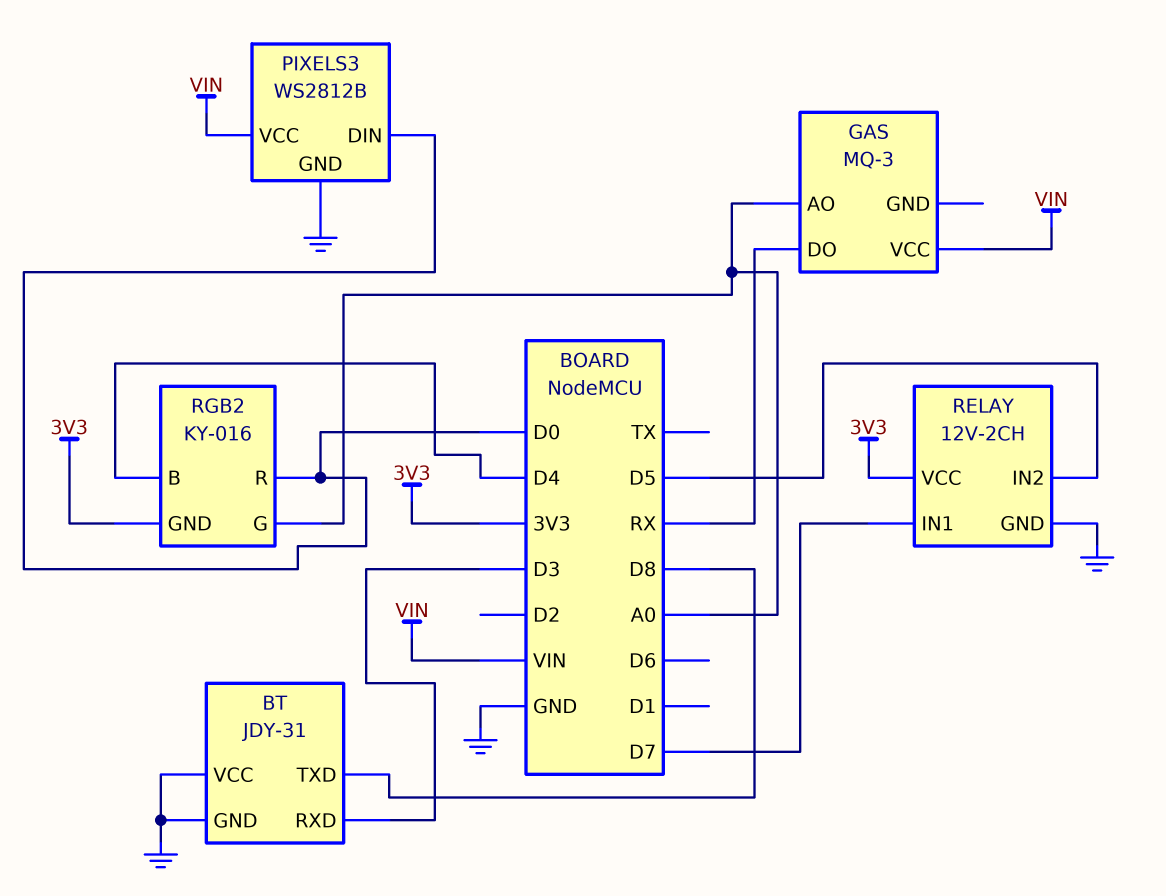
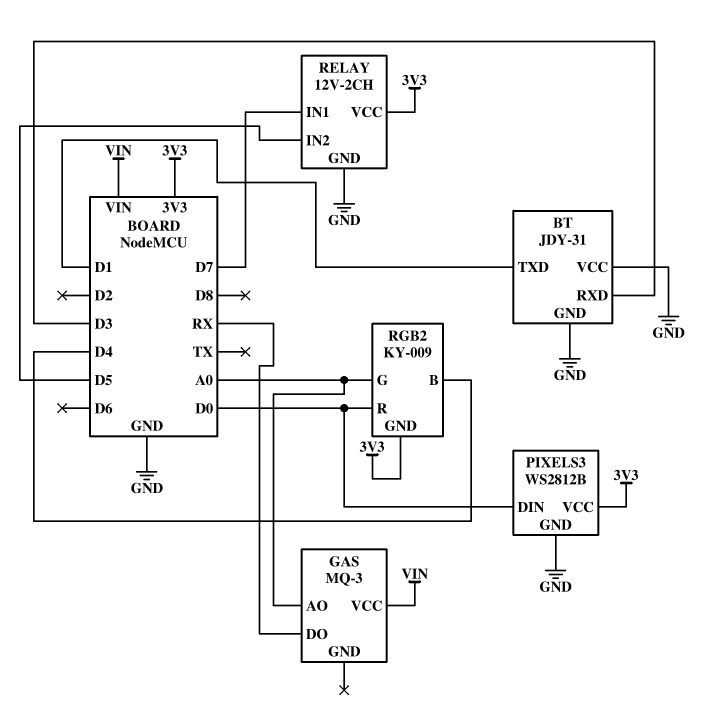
BT pin TXD: D8 -> D1
PIXELS3 pin VCC: VIN -> 3V3
RGB2: KY-016 -> KY-009

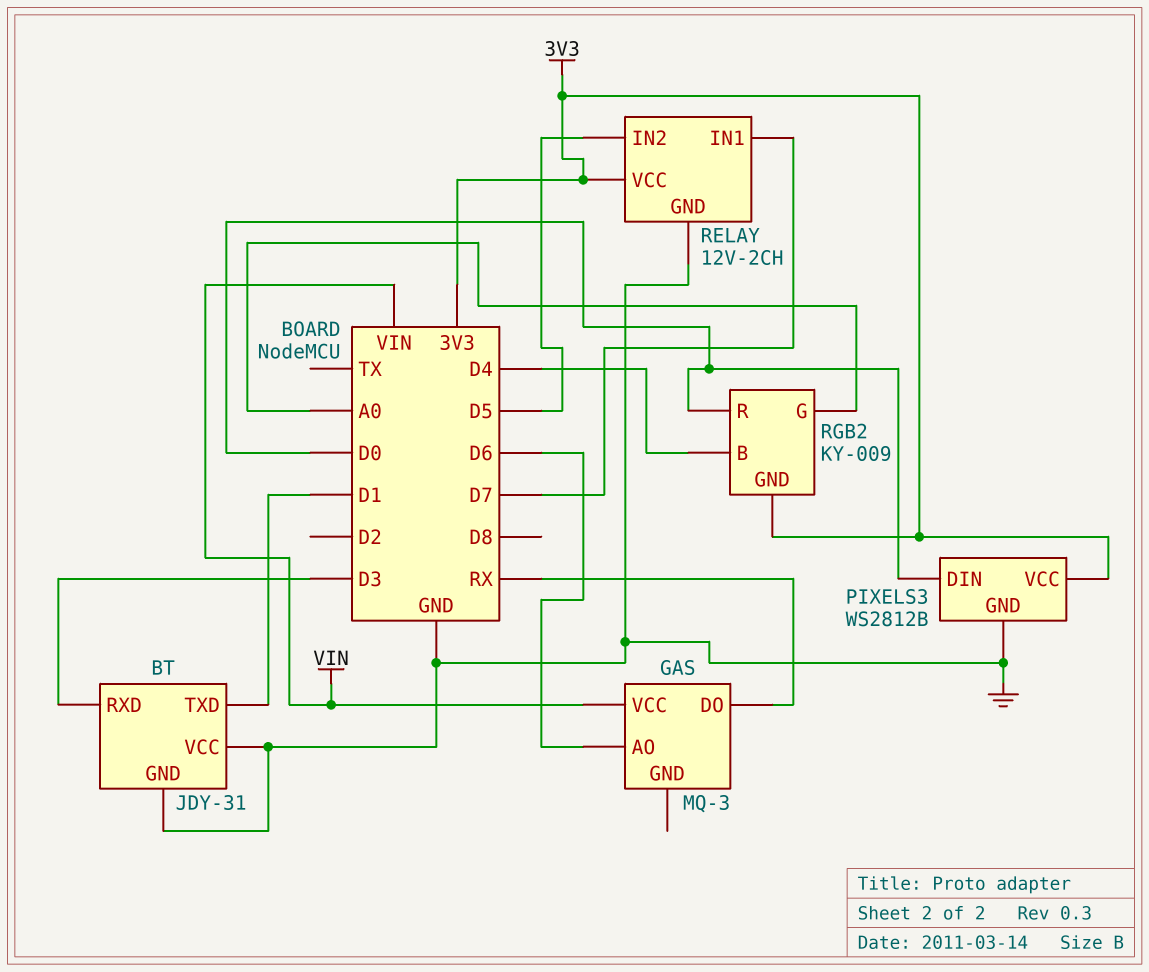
GAS pin AO: A0 -> D6

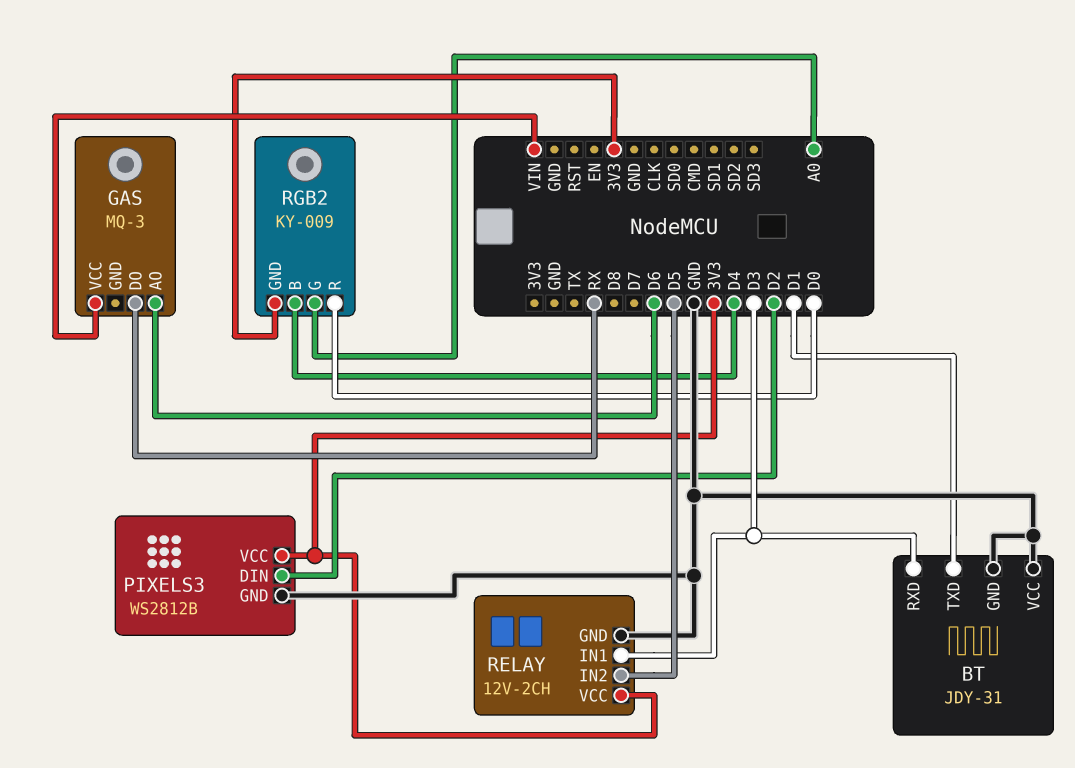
PIXELS3 pin DIN: D0 -> D2
RELAY pin IN1: D7 -> D3

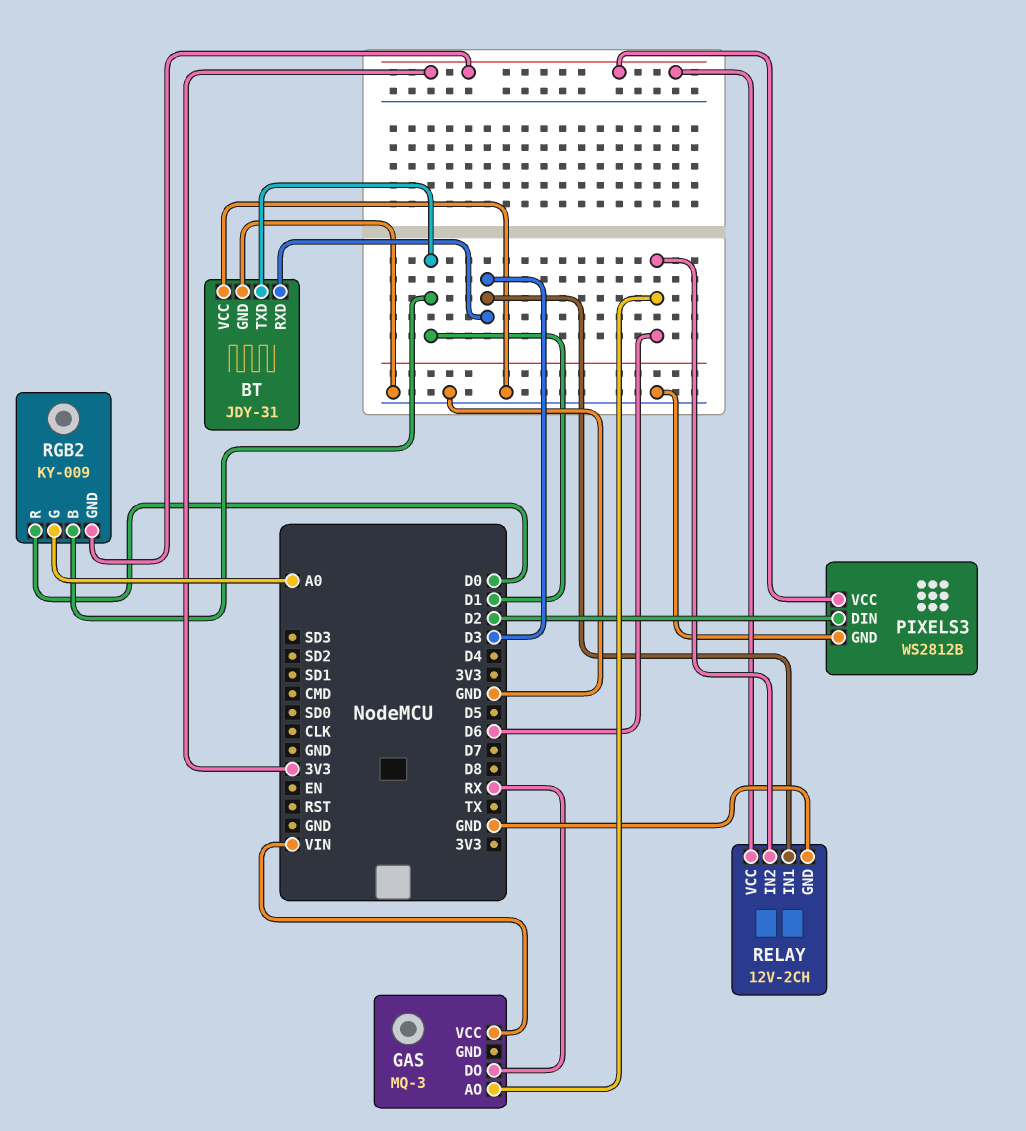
RELAY pin IN2: D5 -> D6
RGB2 pin B: D4 -> D1

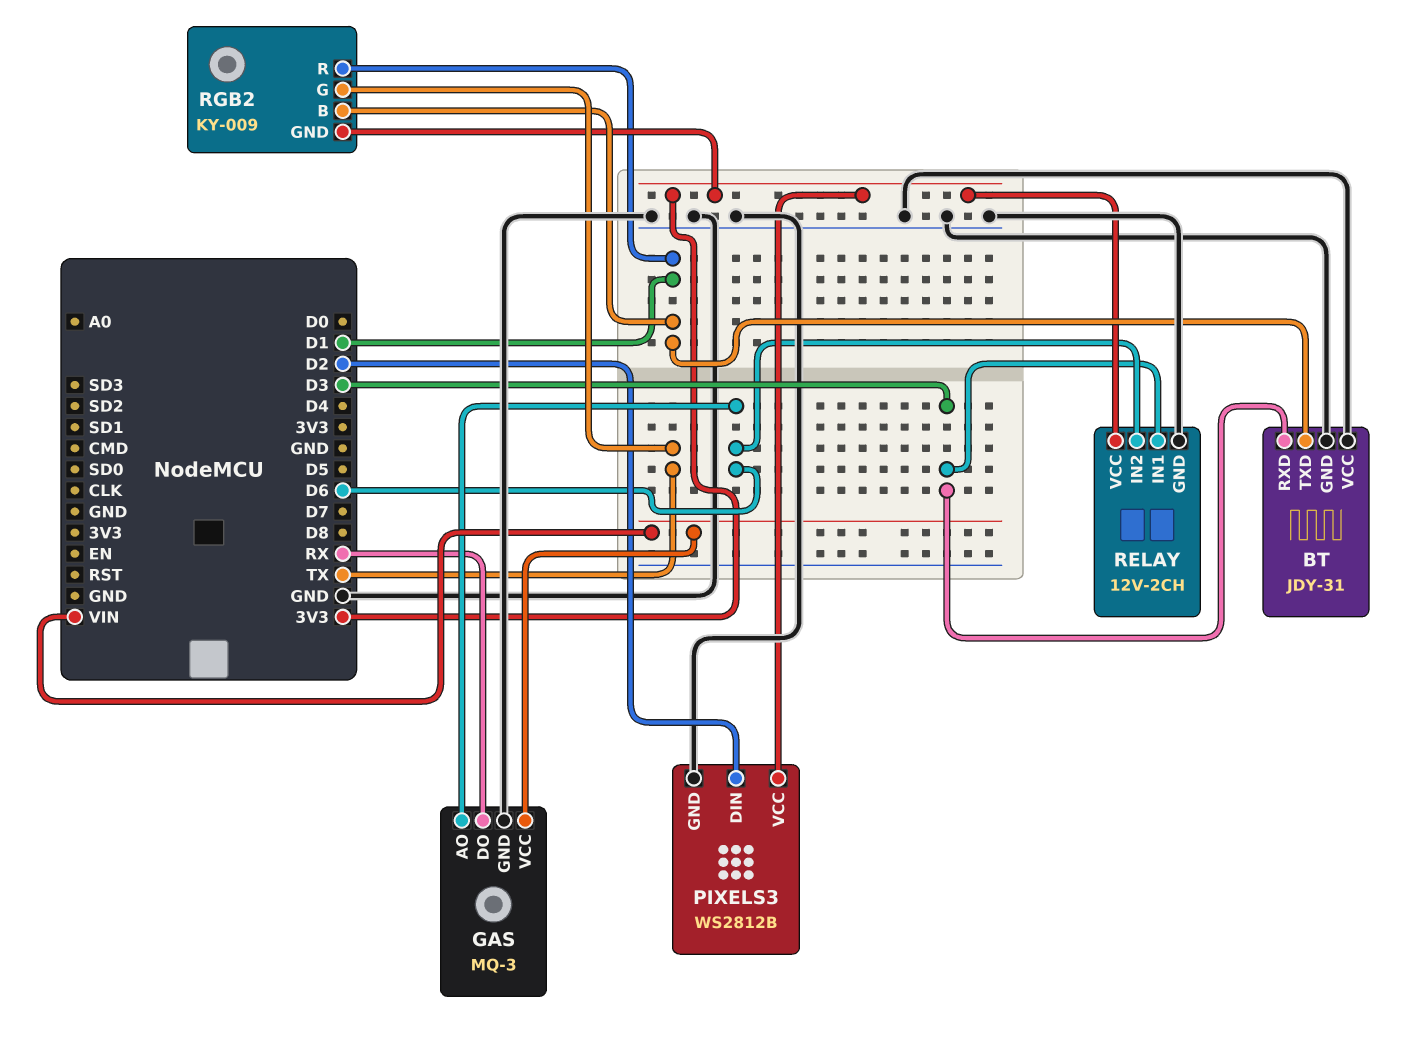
GAS pin GND: none -> GND
RGB2 pin G: A0 -> TX
RGB2 pin R: D0 -> D1

